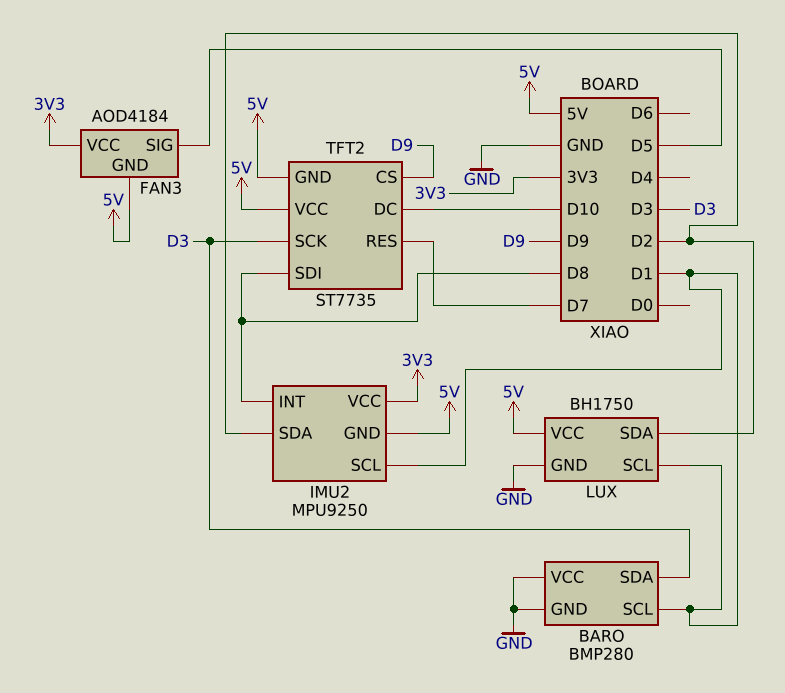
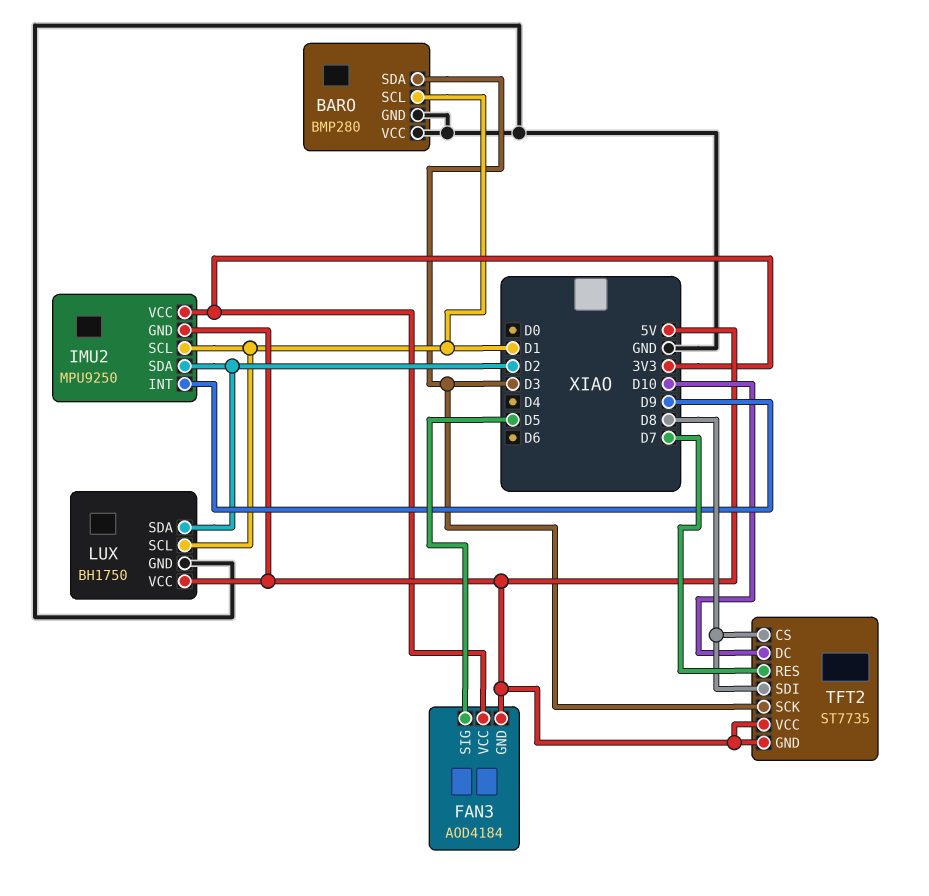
IMU2 pin INT: D8 -> D9
TFT2 pin CS: D9 -> D8

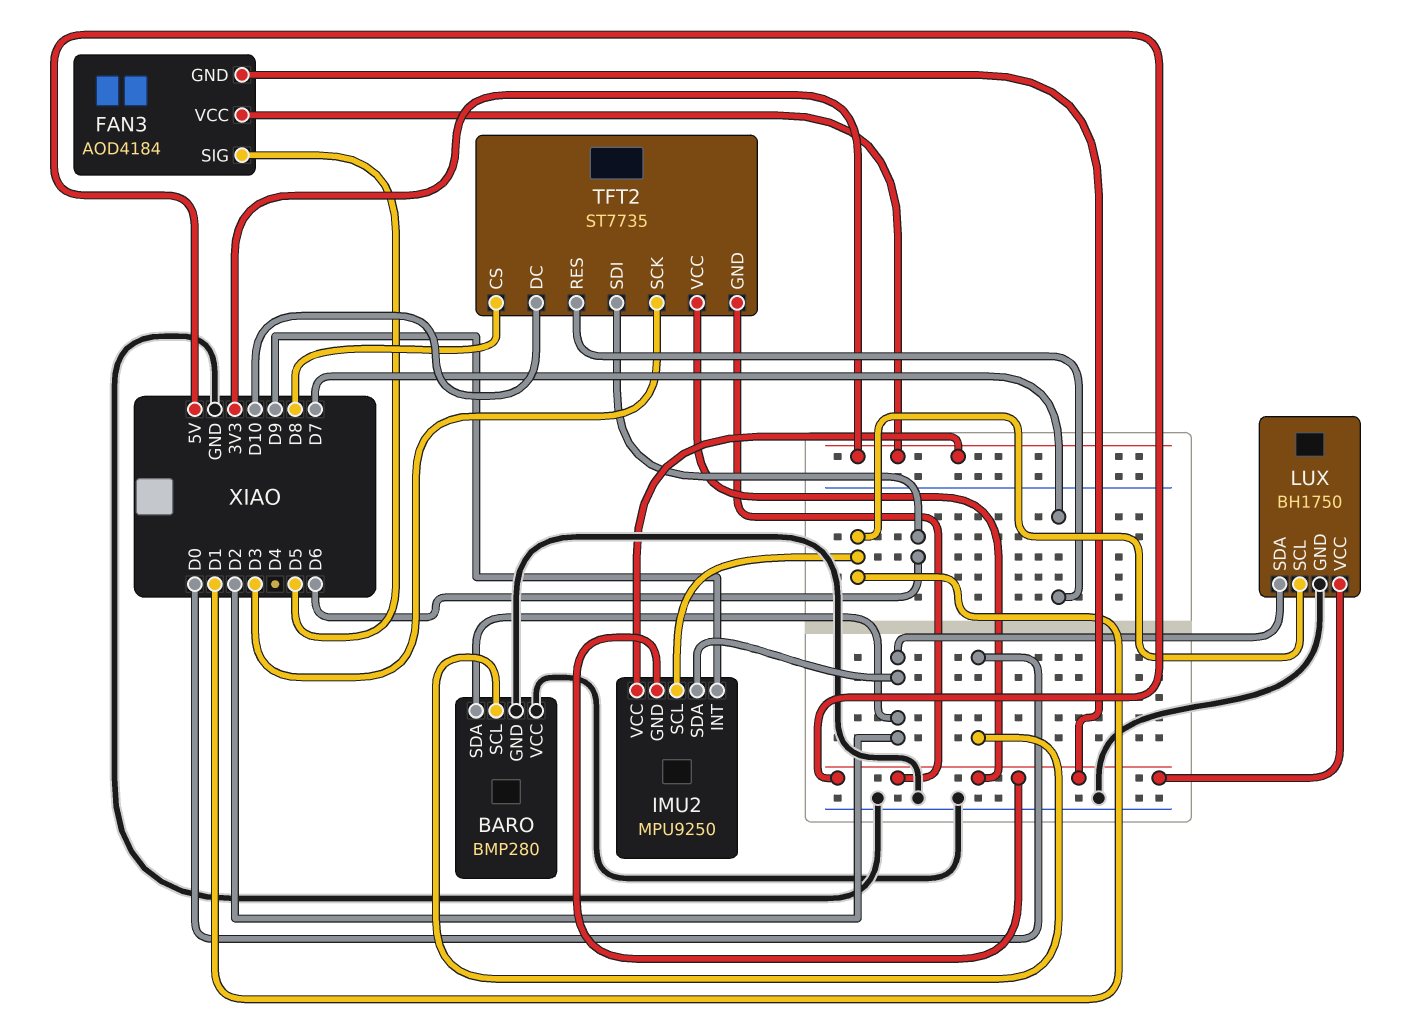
BARO pin SCL: D1 -> D0
BARO pin SDA: D3 -> D2
TFT2 pin SDI: D8 -> D6

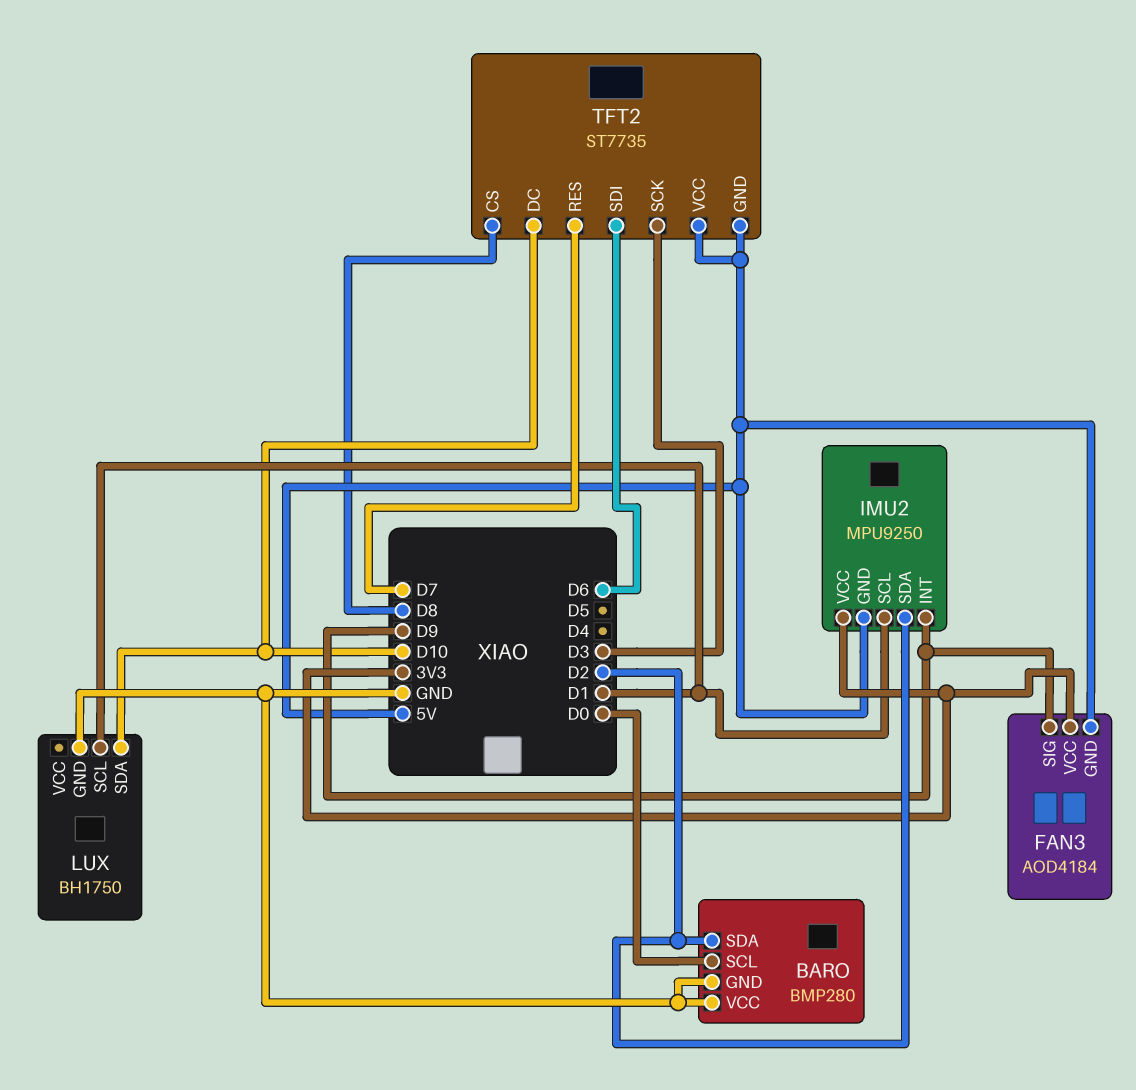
FAN3 pin SIG: D5 -> D9
LUX pin SDA: D2 -> D10
LUX pin VCC: 5V -> none

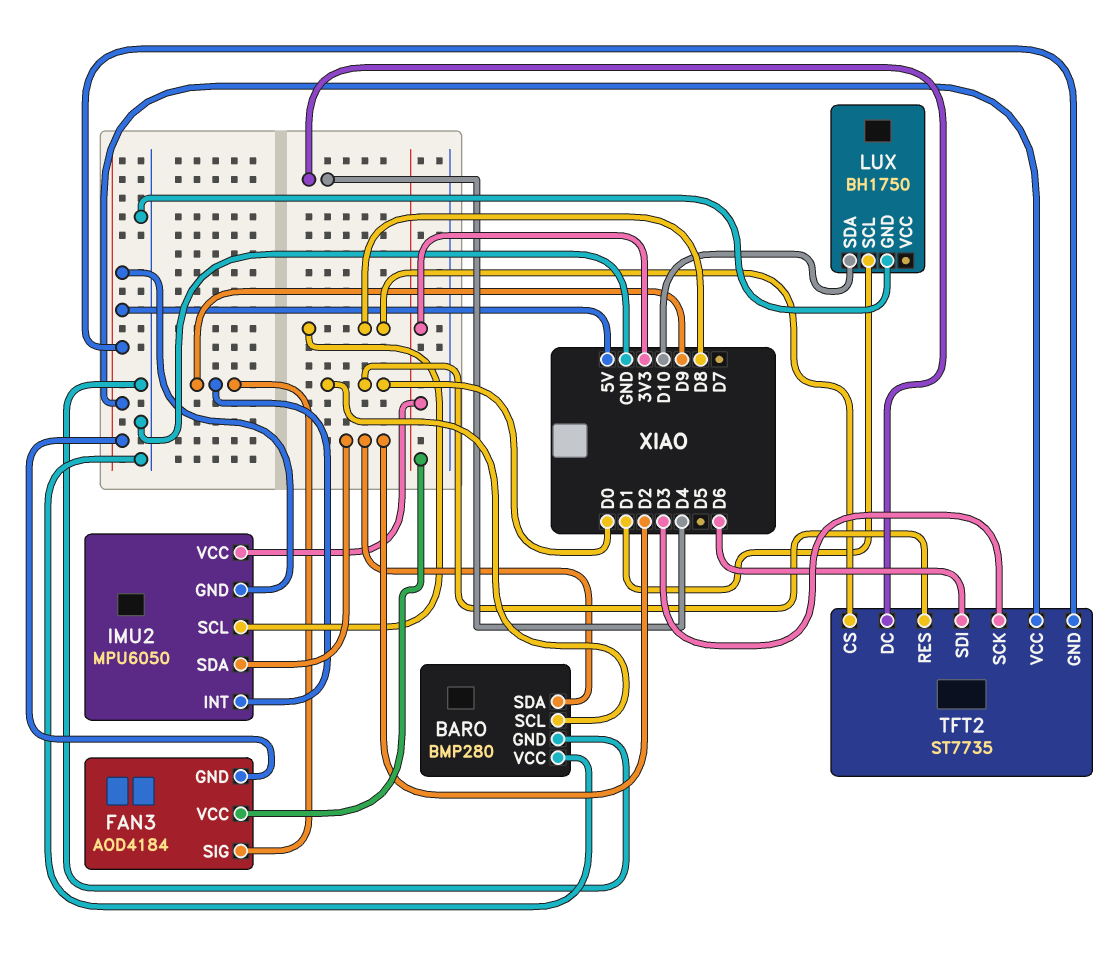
IMU2: MPU9250 -> MPU6050
IMU2 pin SCL: D1 -> D8
TFT2 pin DC: D10 -> D4
TFT2 pin RES: D7 -> D0

